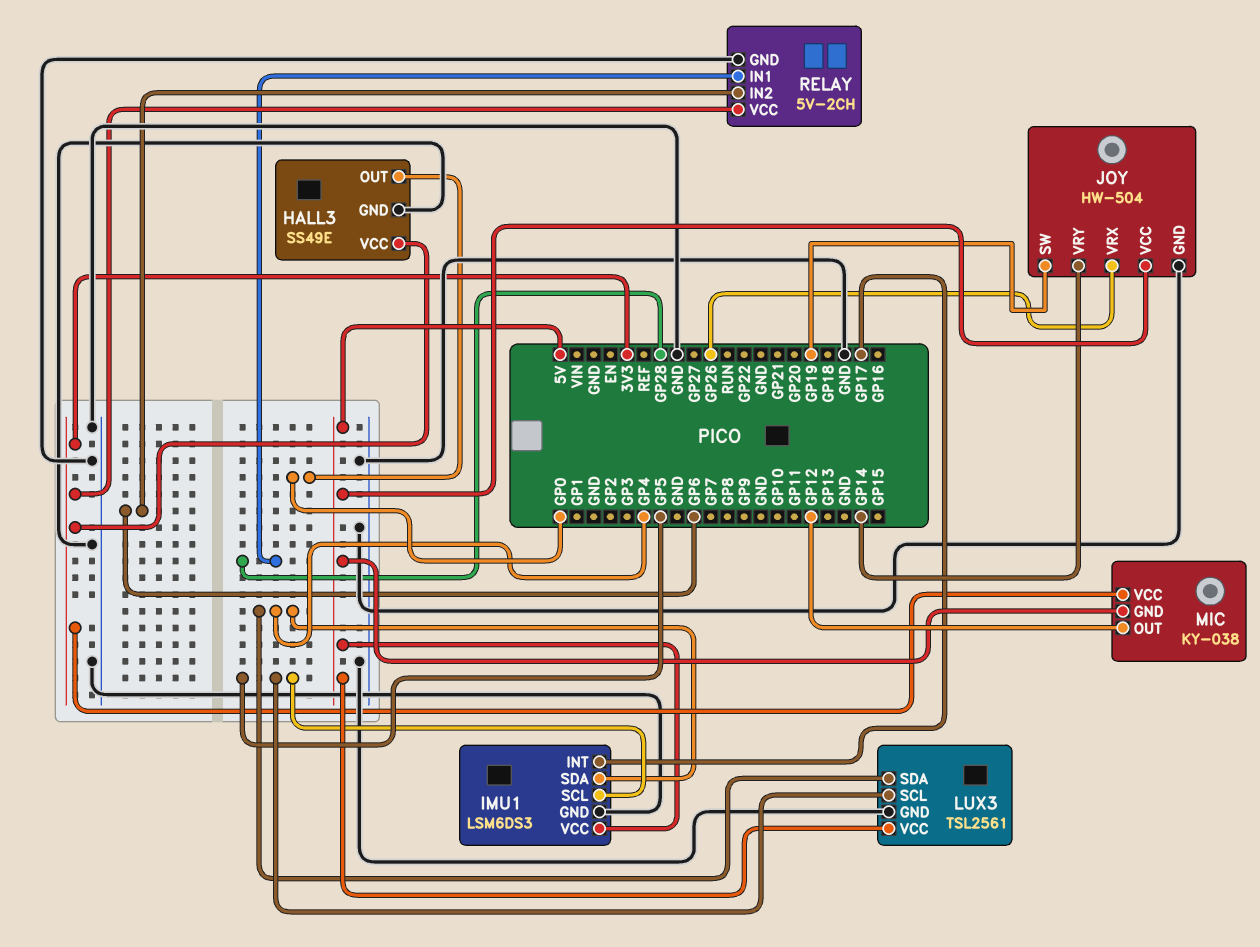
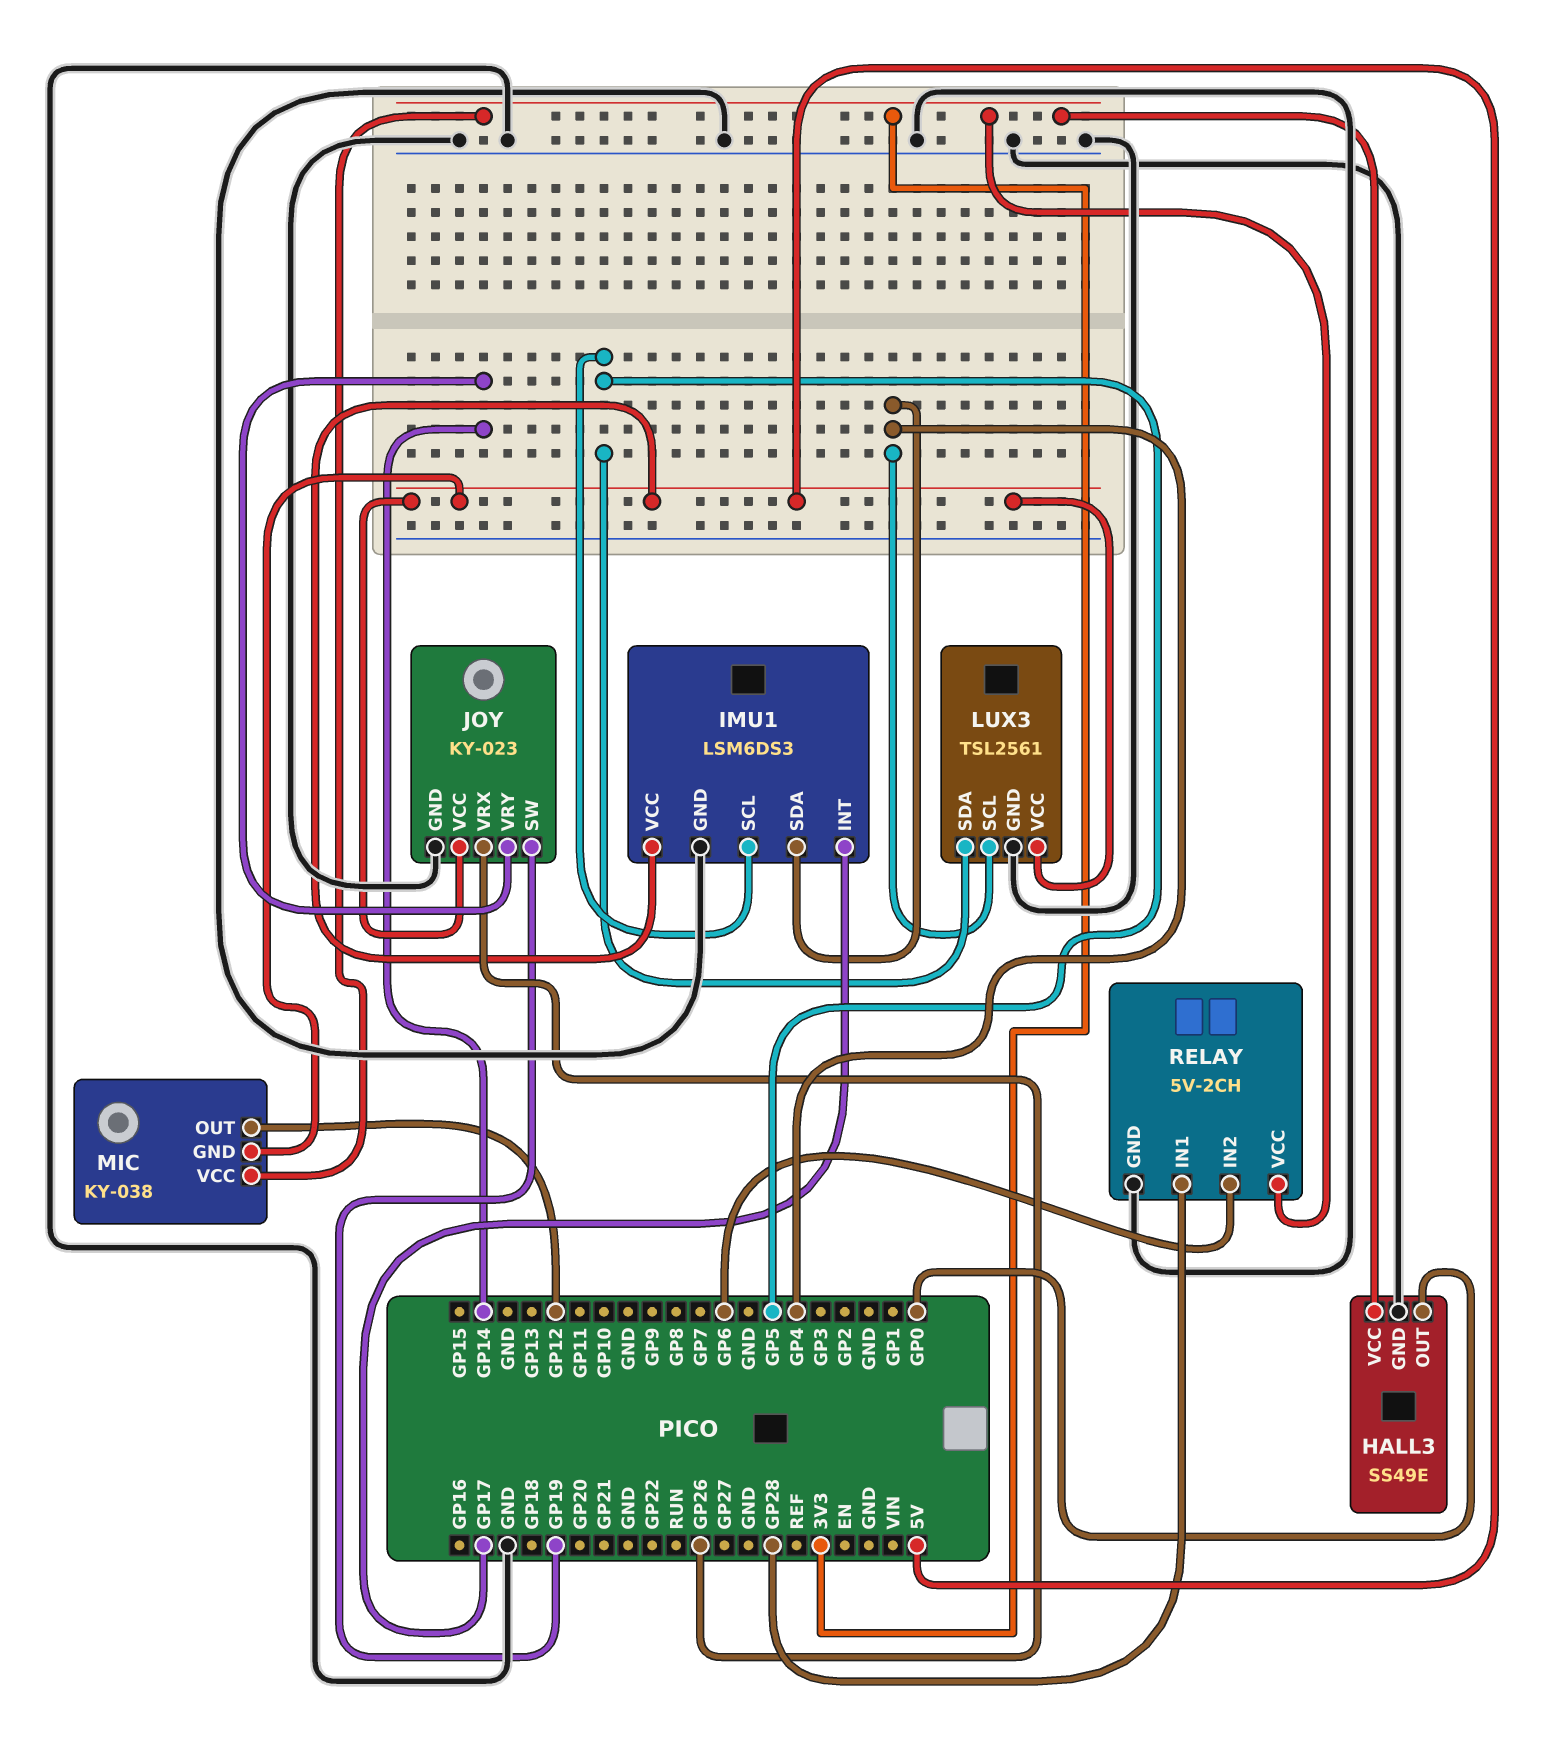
JOY: HW-504 -> KY-023
LUX3 pin SCL: GP5 -> GP4
LUX3 pin SDA: GP4 -> GP5

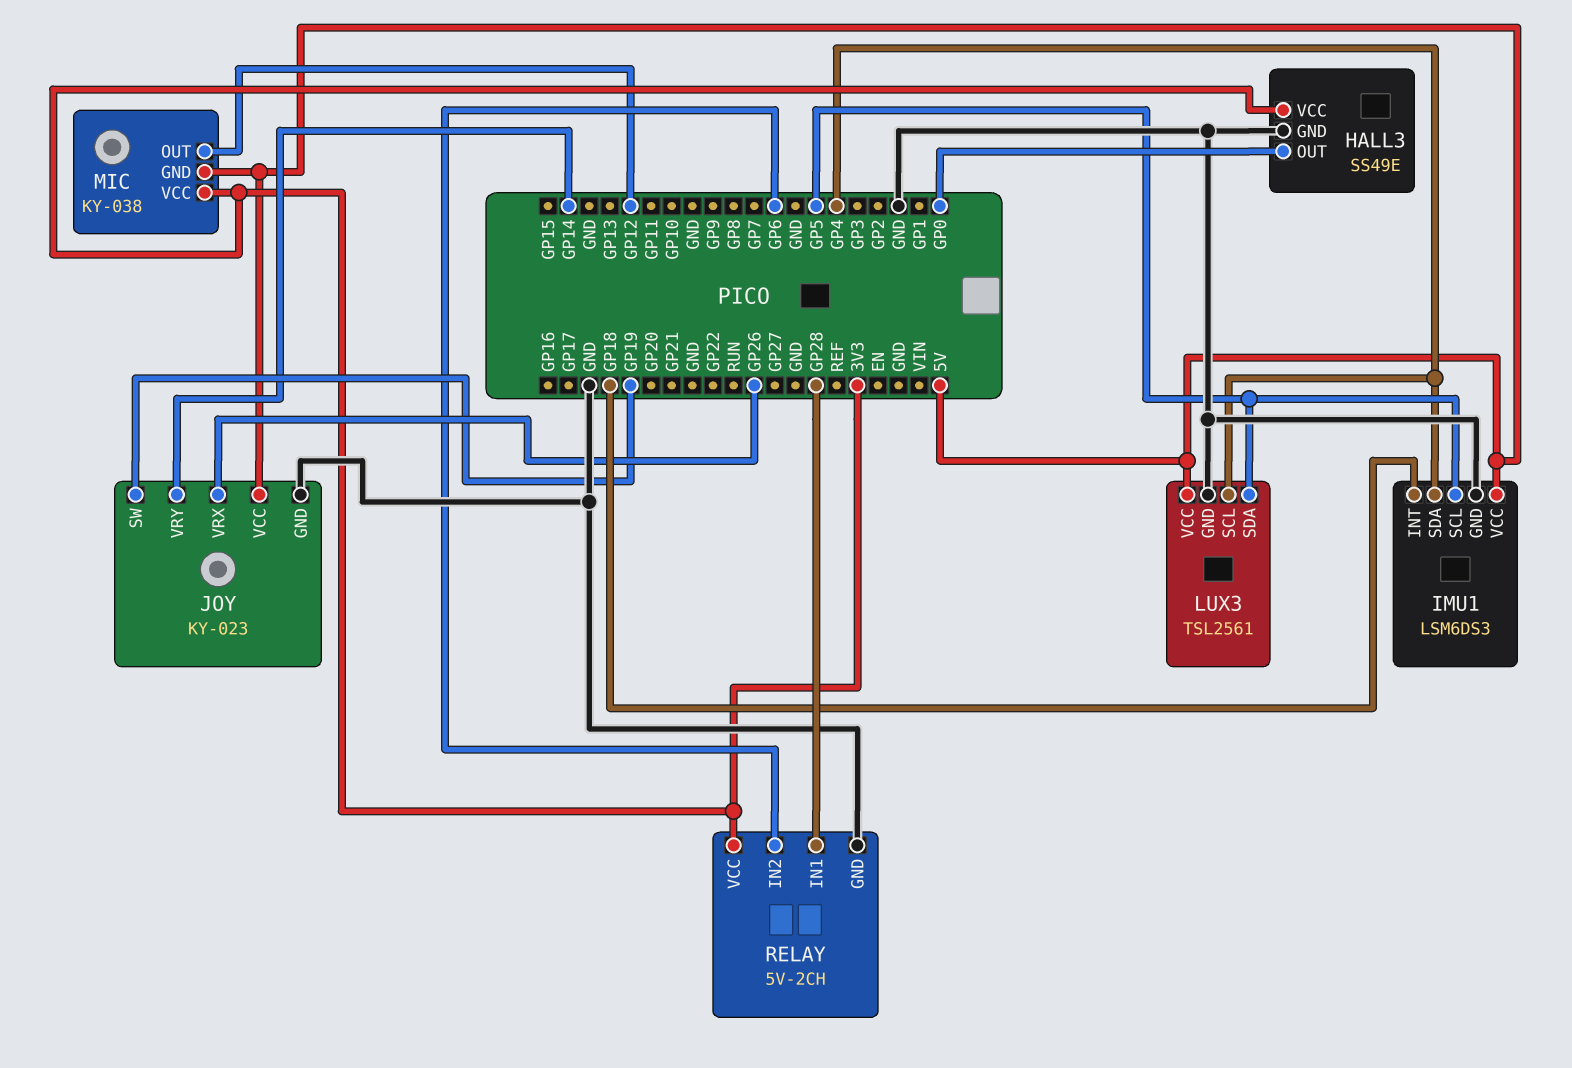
IMU1 pin INT: GP17 -> GP18

